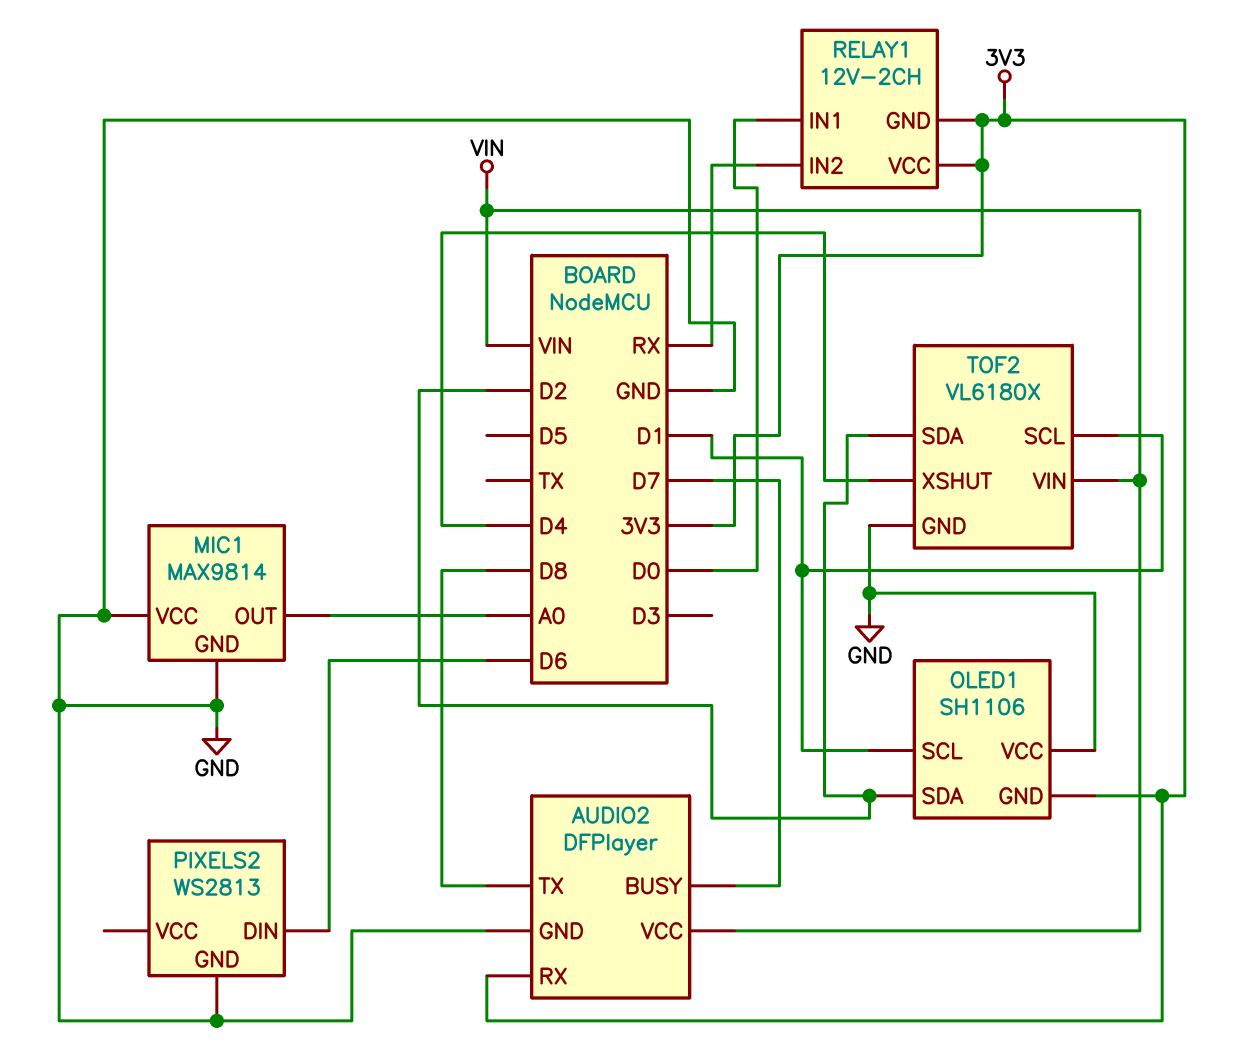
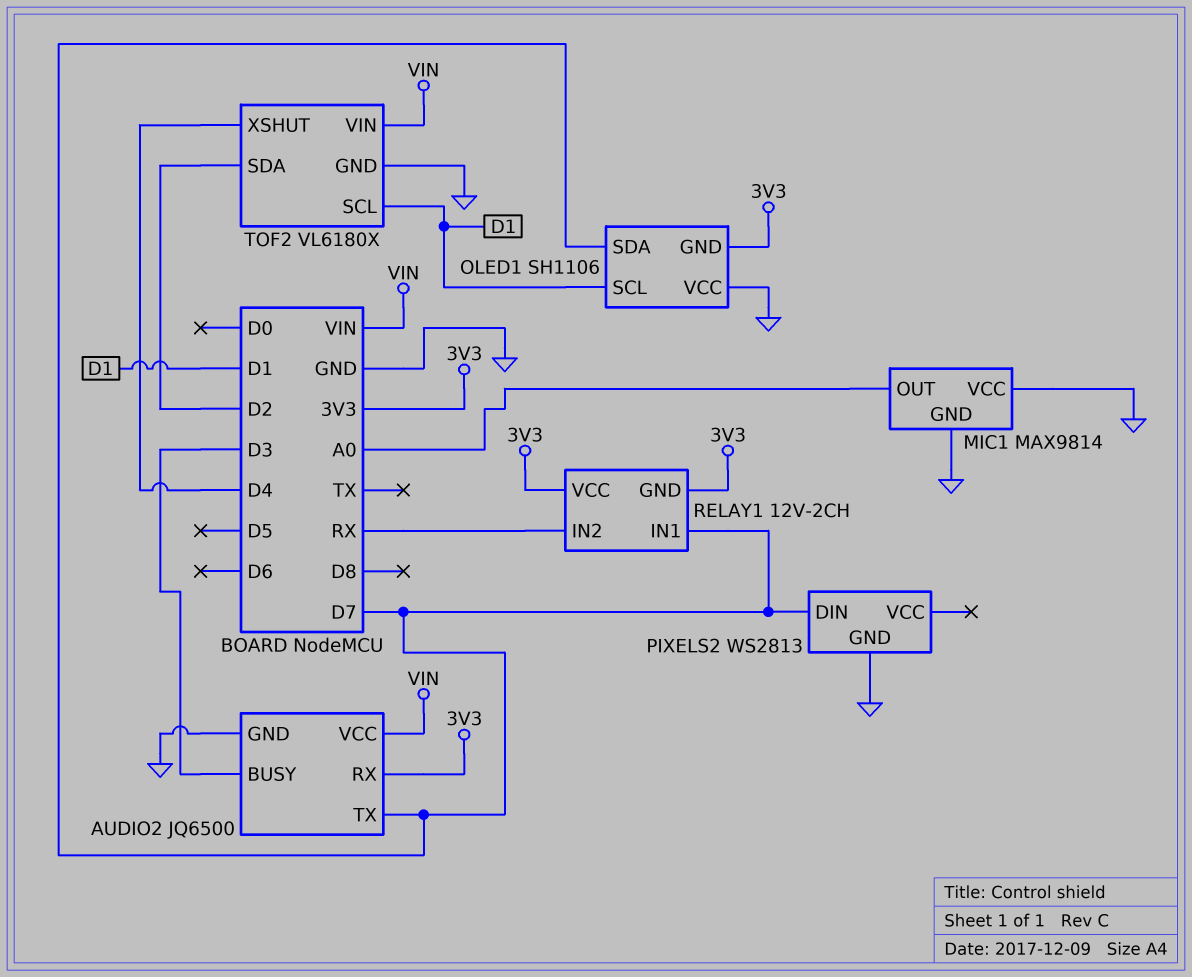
AUDIO2: DFPlayer -> JQ6500
AUDIO2 pin BUSY: D7 -> D3
AUDIO2 pin TX: D8 -> D7
OLED1 pin SDA: D2 -> D7
PIXELS2 pin DIN: D6 -> D7
RELAY1 pin IN1: D0 -> D7

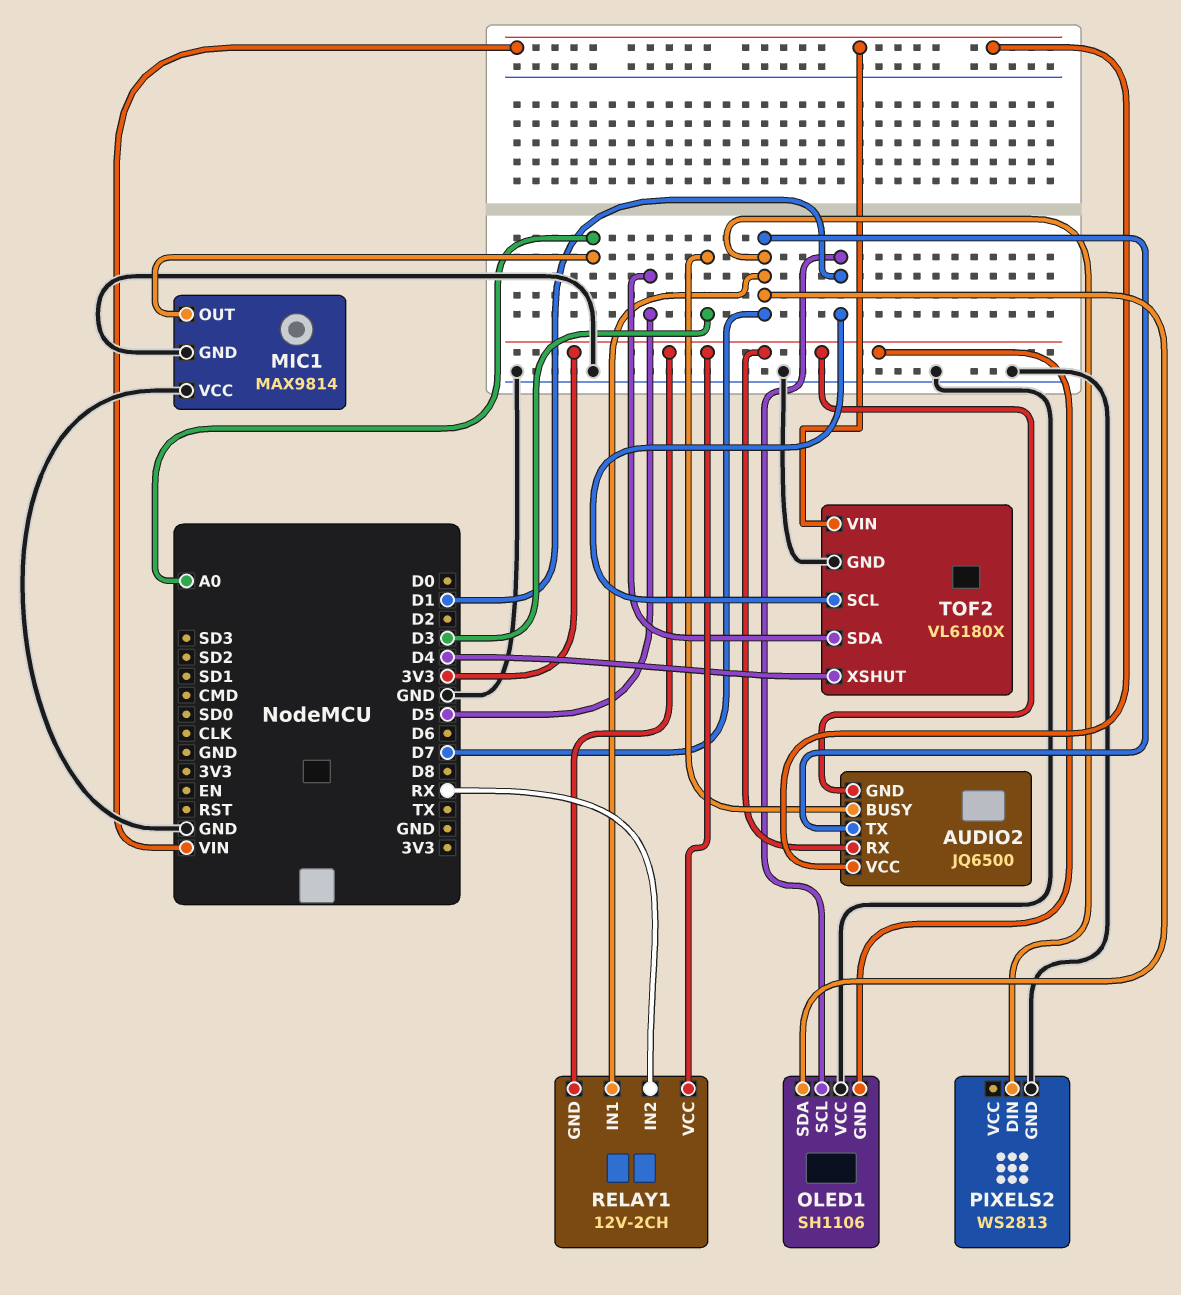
AUDIO2 pin GND: GND -> 3V3
TOF2 pin SDA: D2 -> D5

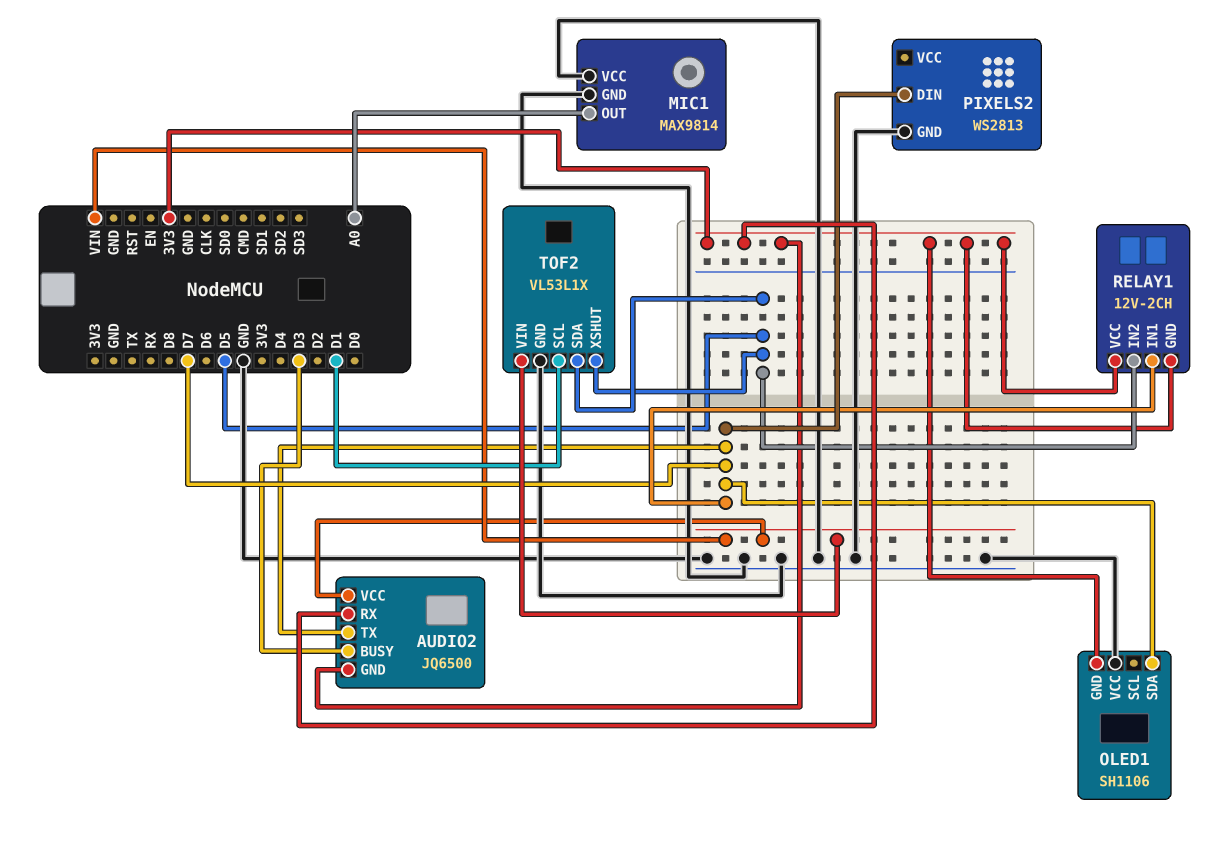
OLED1 pin SCL: D1 -> none
RELAY1 pin IN2: RX -> D5
TOF2: VL6180X -> VL53L1X
TOF2 pin XSHUT: D4 -> D5

